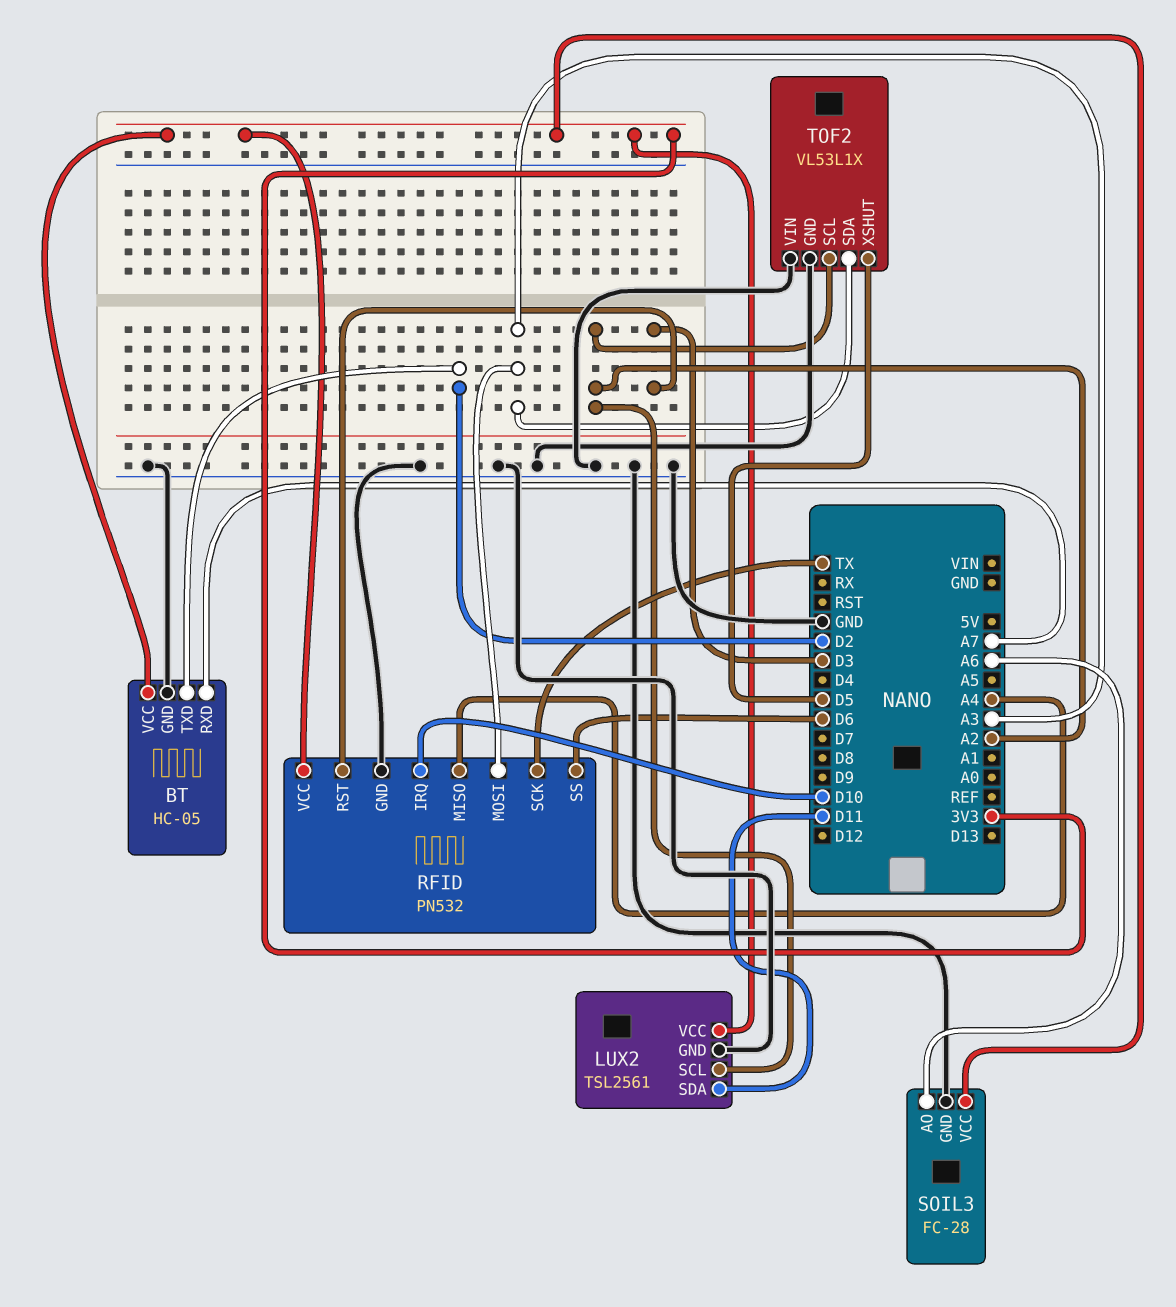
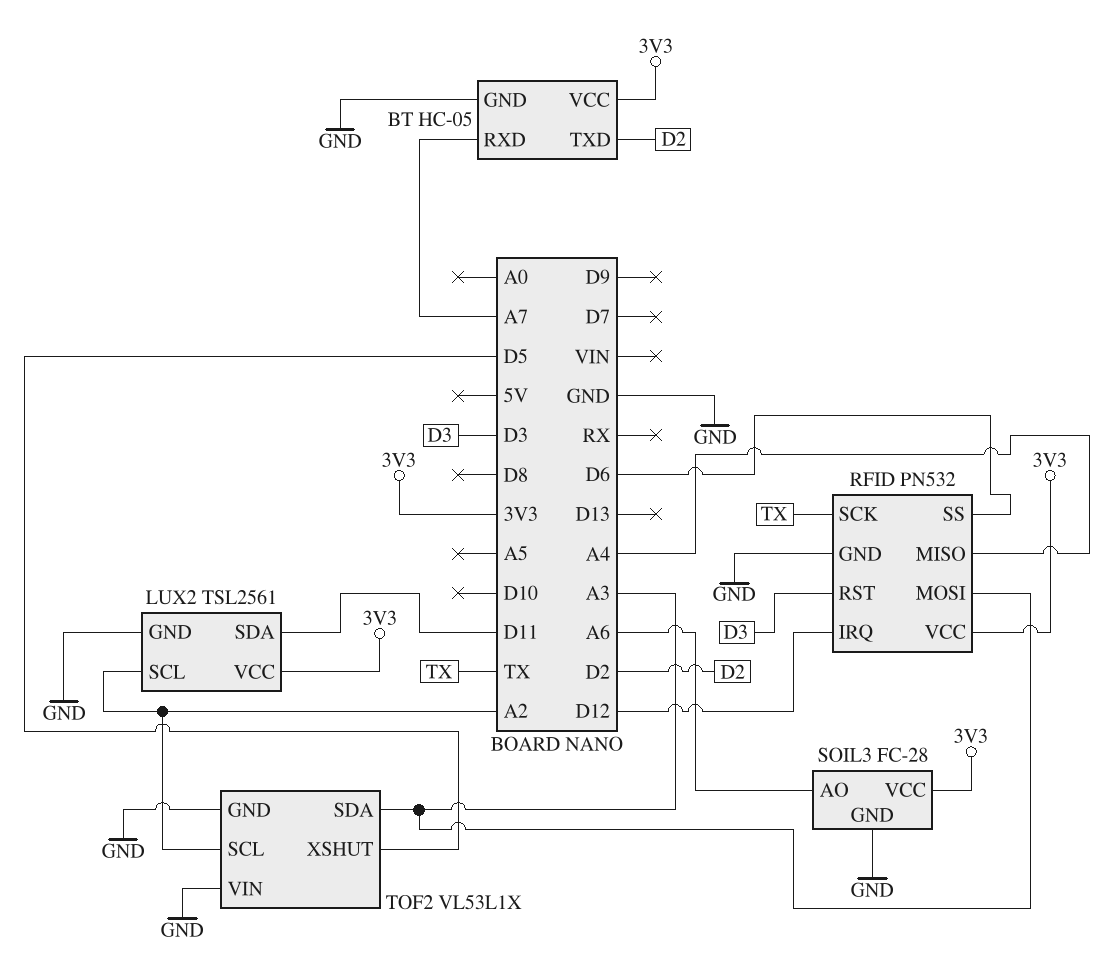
RFID pin IRQ: D10 -> D12

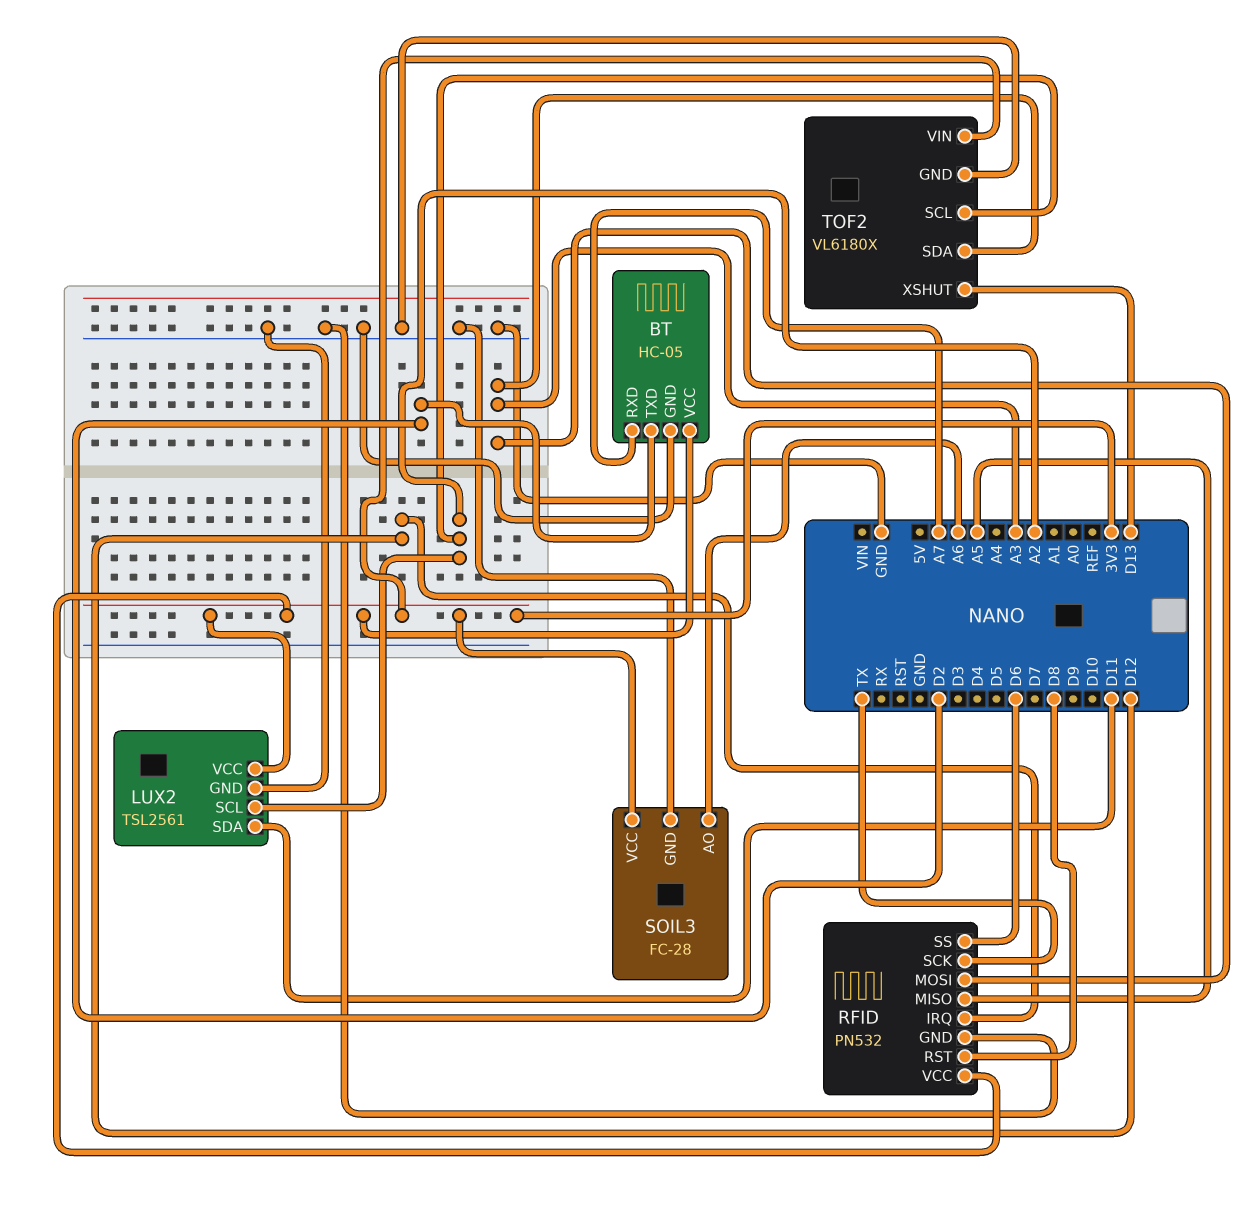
RFID pin MISO: A4 -> A5
RFID pin RST: D3 -> D8
TOF2: VL53L1X -> VL6180X
TOF2 pin VIN: GND -> 3V3
TOF2 pin XSHUT: D5 -> D13

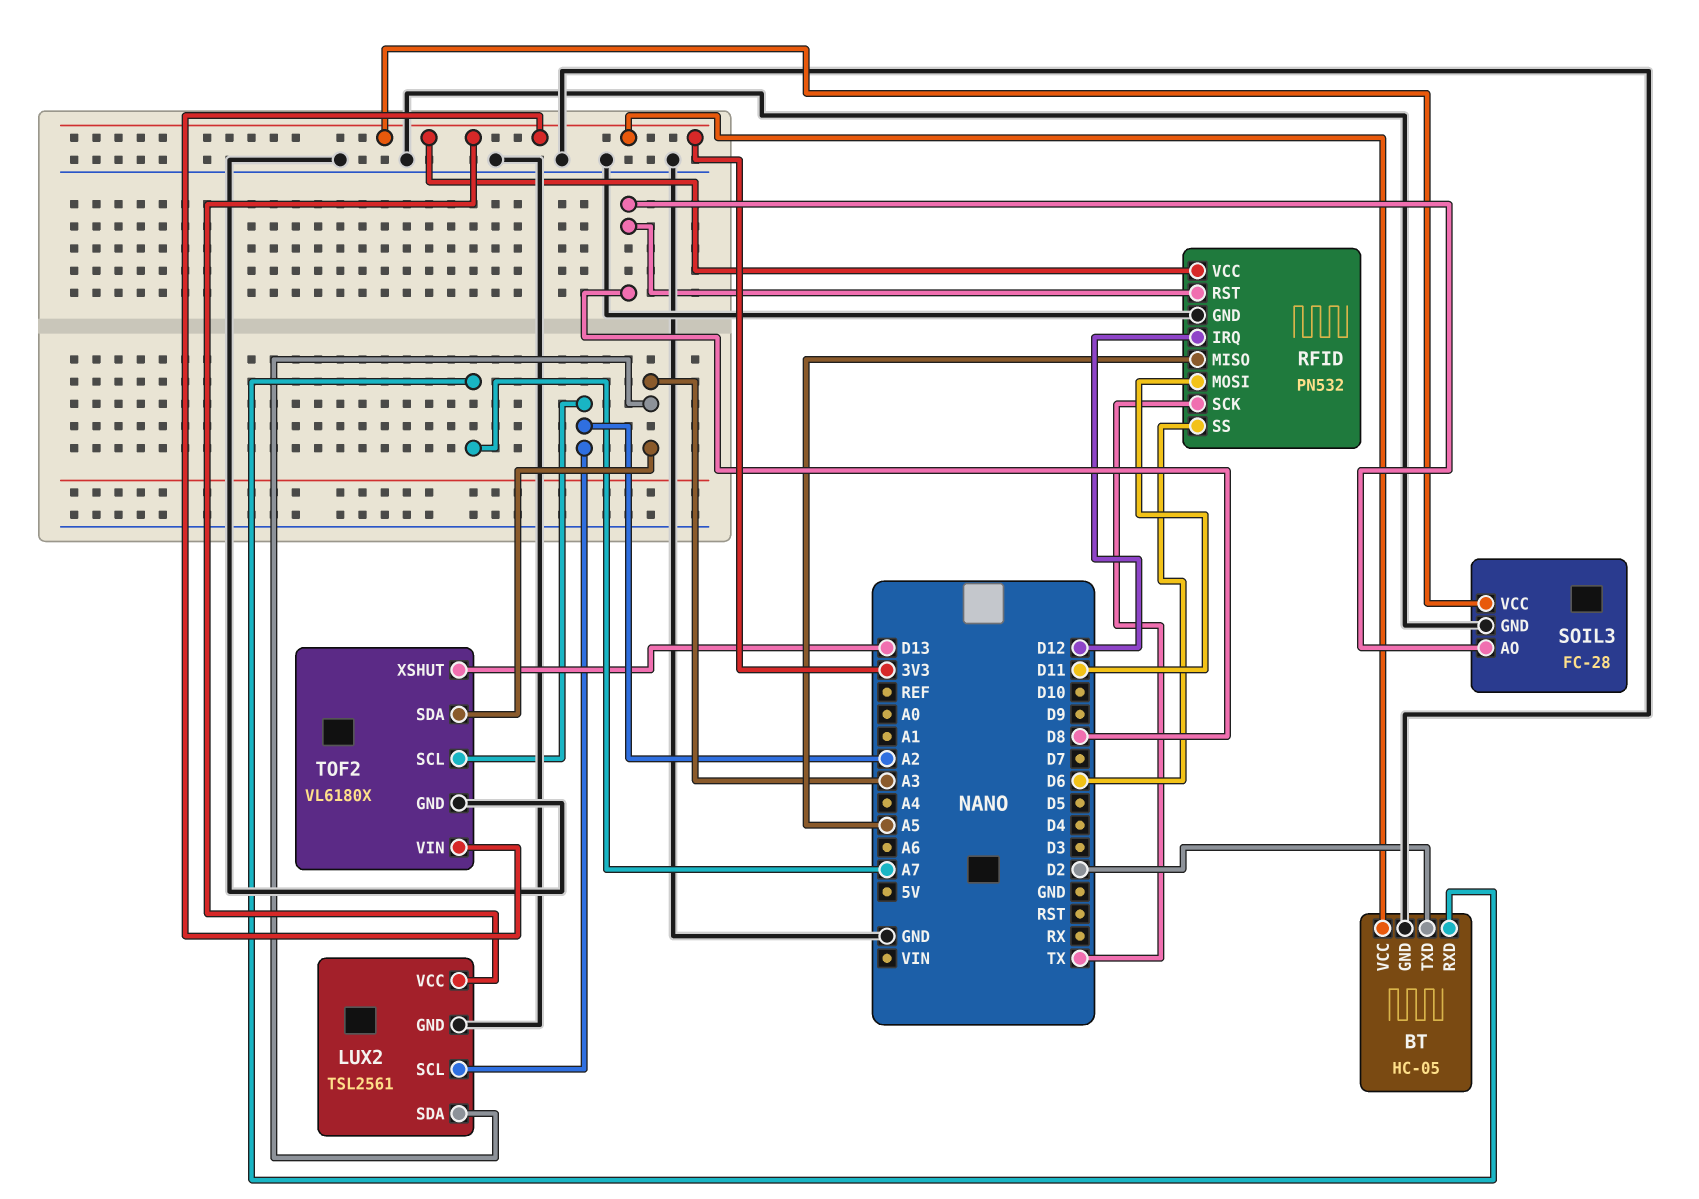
LUX2 pin SDA: D11 -> A3
RFID pin MOSI: A3 -> D11
SOIL3 pin AO: A6 -> D8

